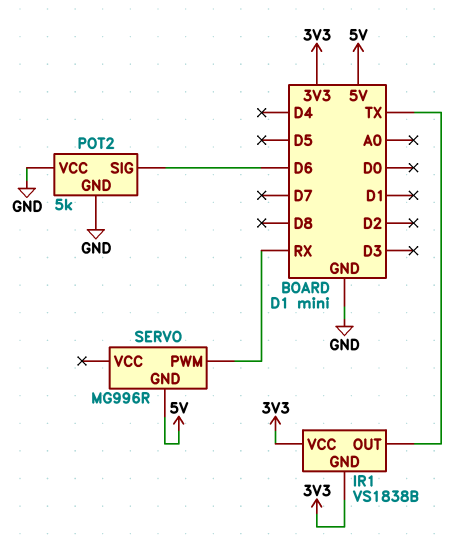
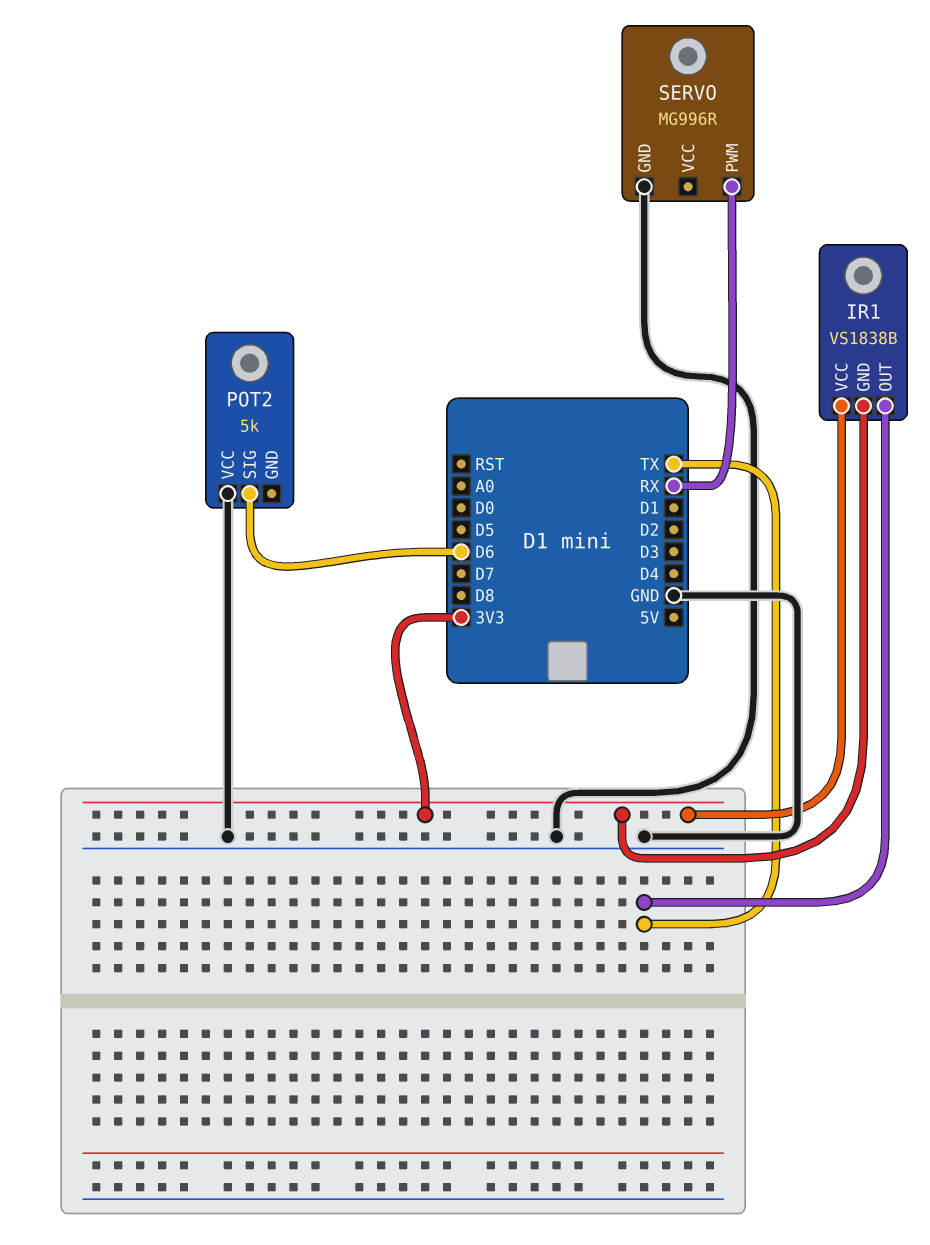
POT2 pin GND: GND -> none
SERVO pin GND: 5V -> GND

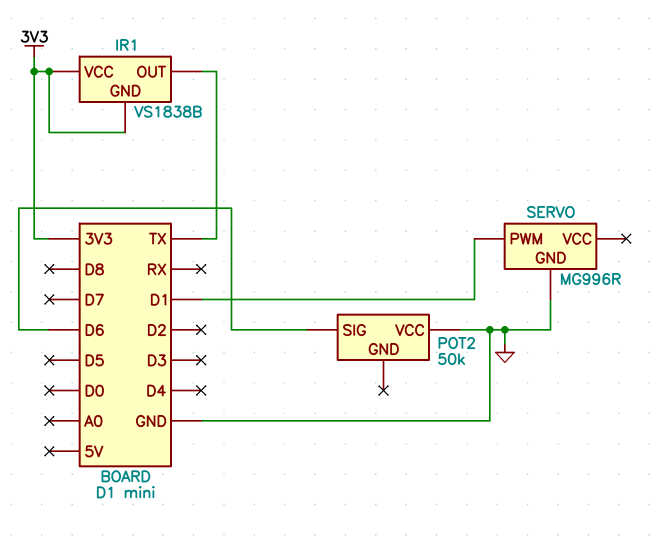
POT2: 5k -> 50k
SERVO pin PWM: RX -> D1

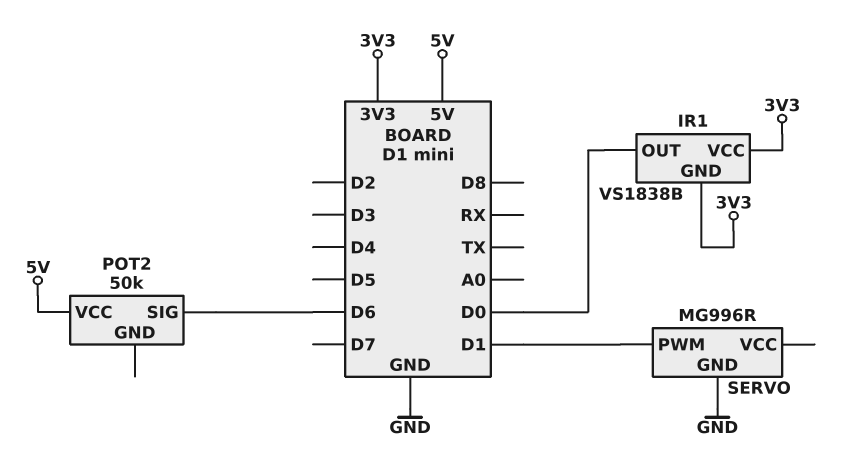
IR1 pin OUT: TX -> D0
POT2 pin VCC: GND -> 5V

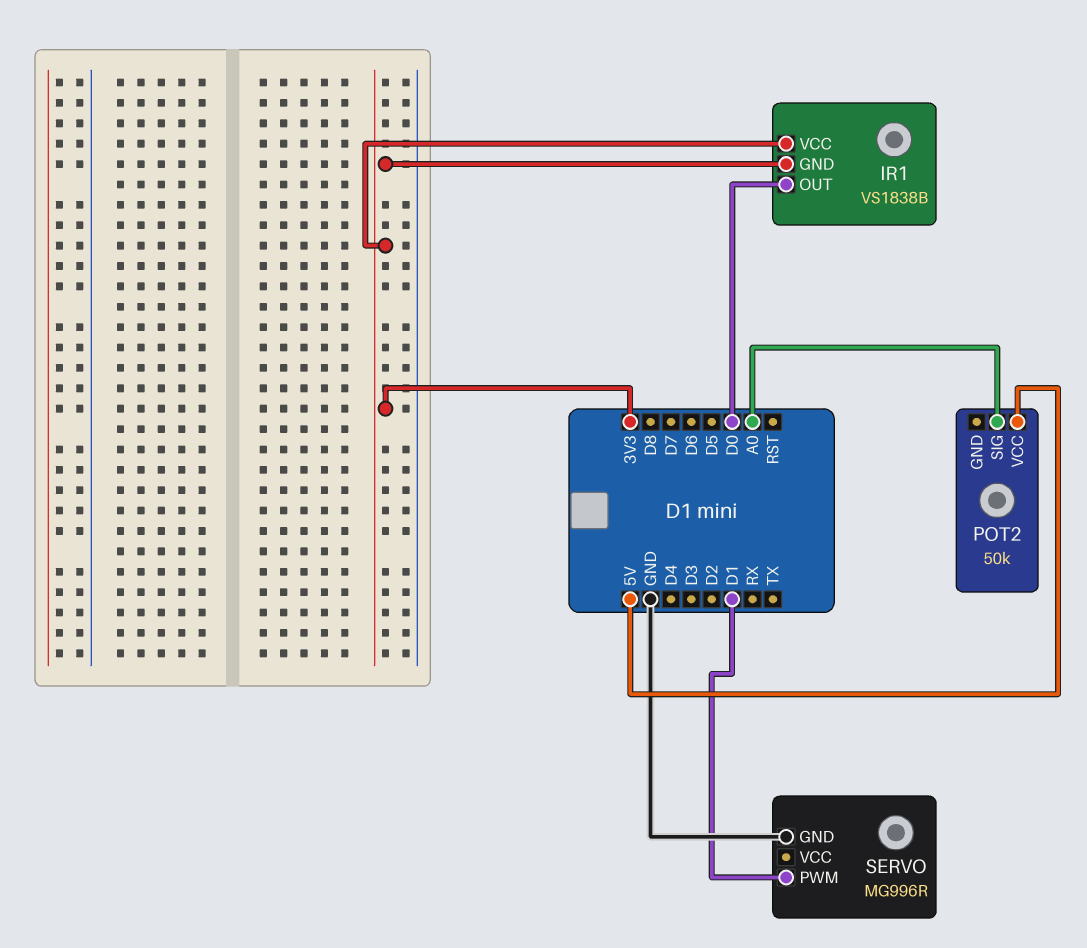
POT2 pin SIG: D6 -> A0

